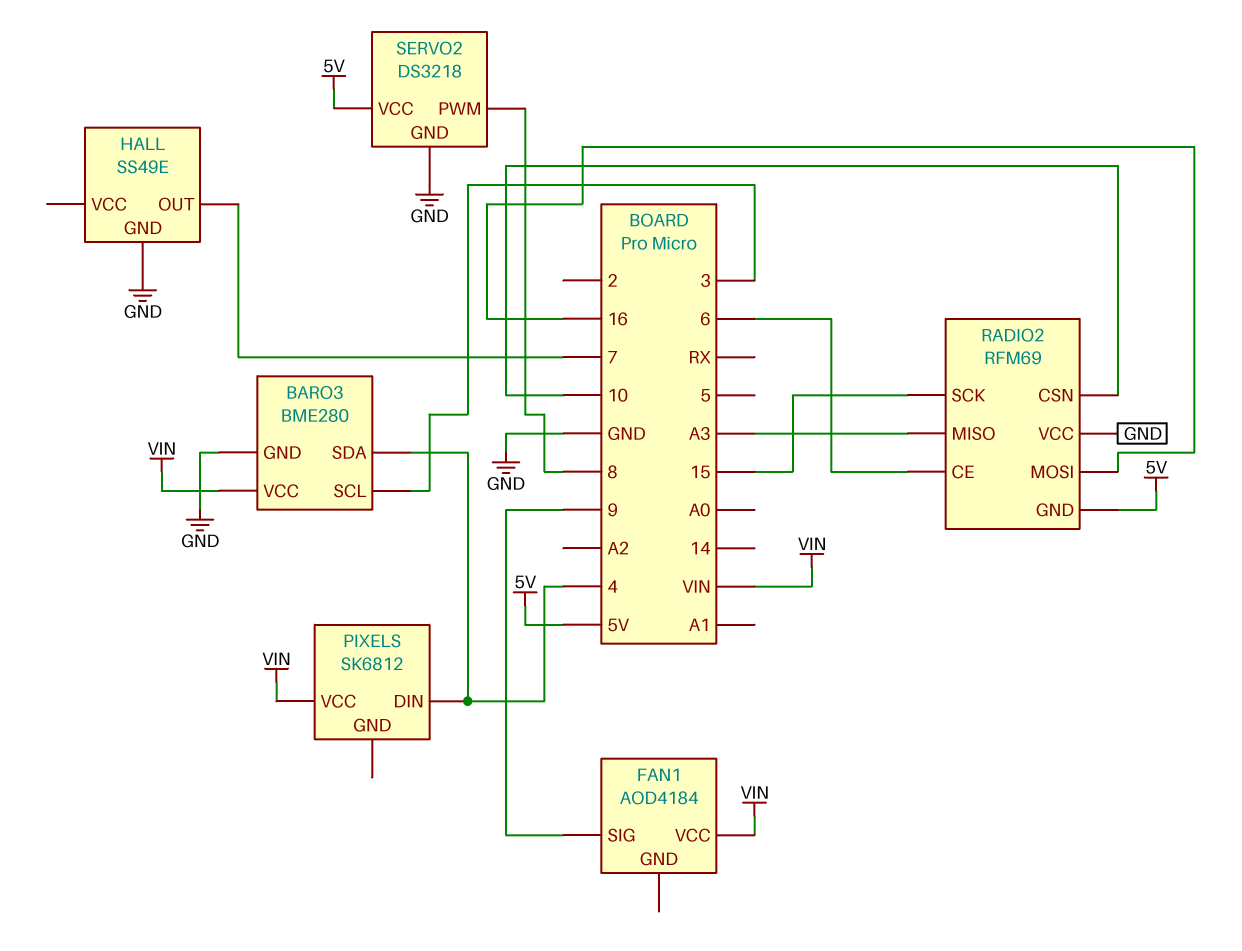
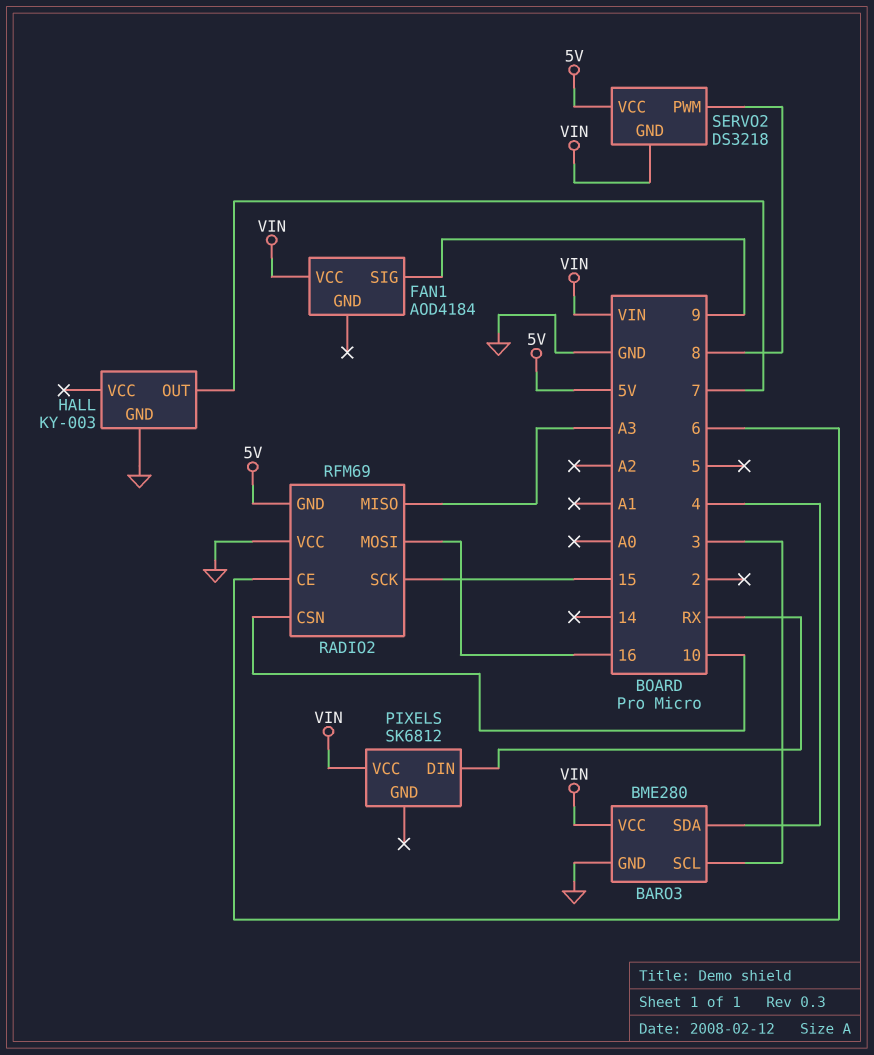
HALL: SS49E -> KY-003
PIXELS pin DIN: 4 -> RX
SERVO2 pin GND: GND -> VIN

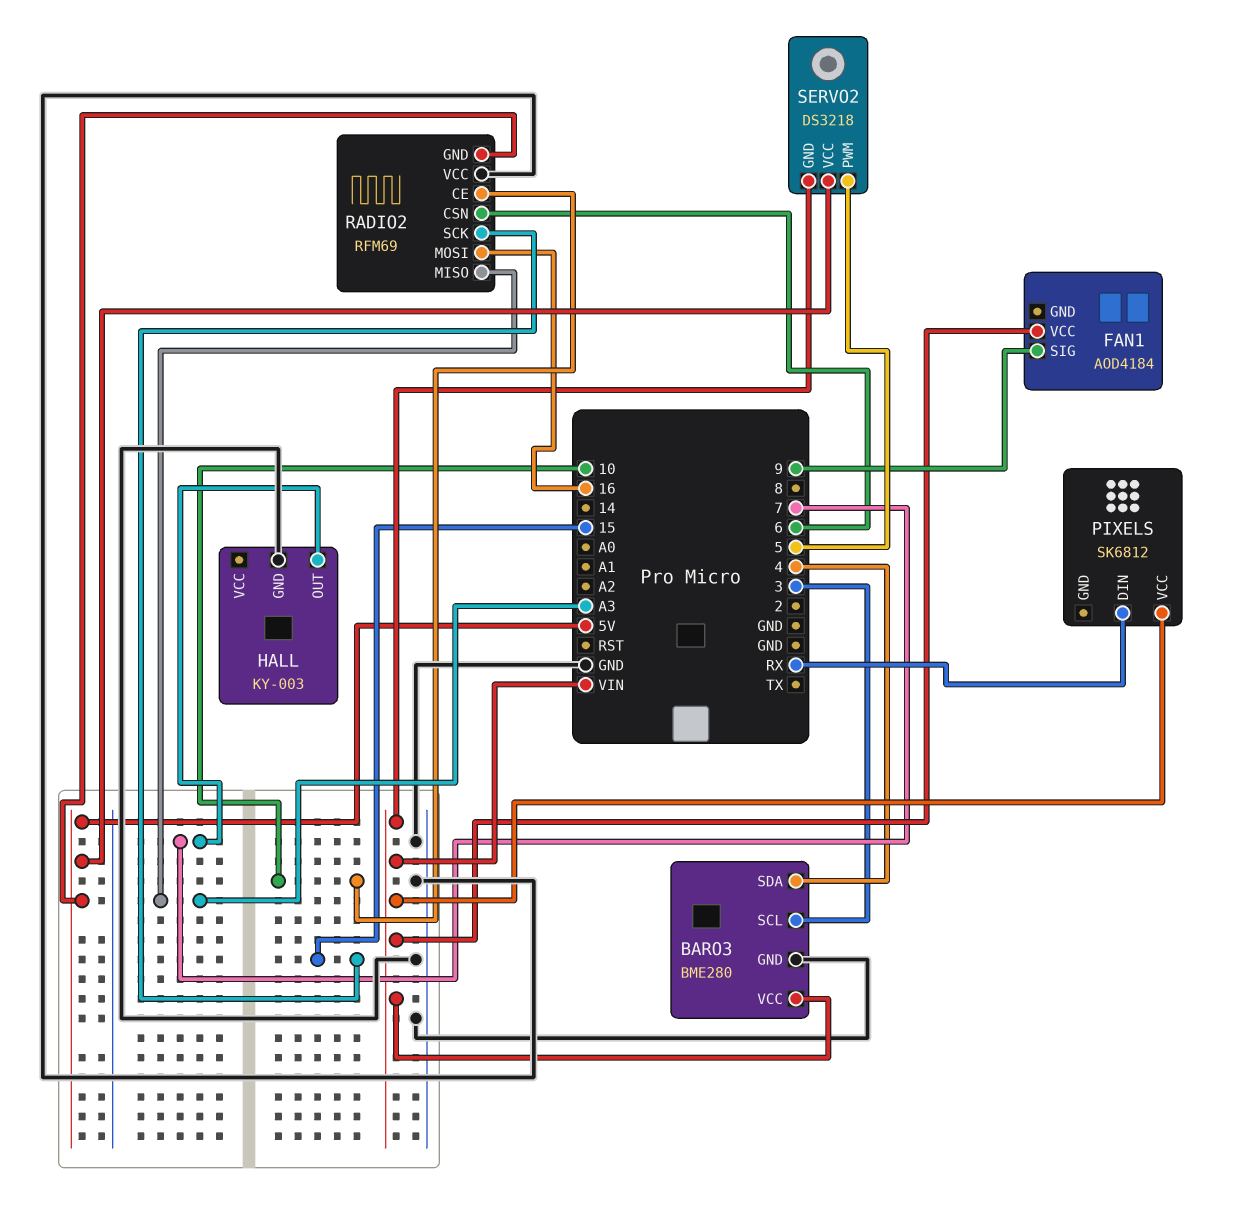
RADIO2 pin CE: 6 -> 10
RADIO2 pin CSN: 10 -> 6
SERVO2 pin PWM: 8 -> 5

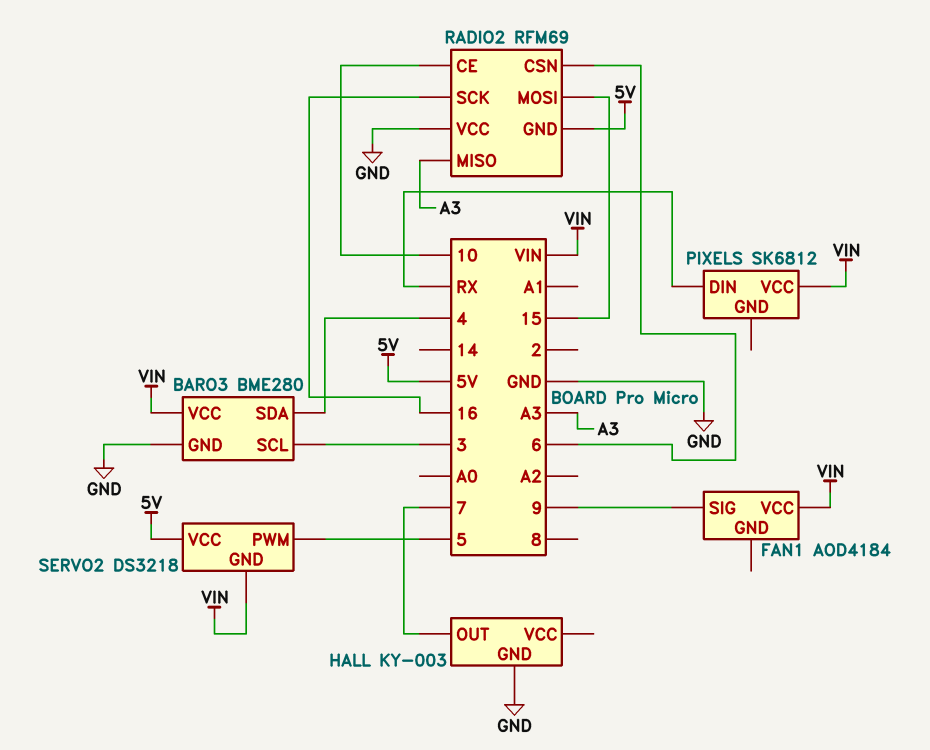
RADIO2 pin MOSI: 16 -> 15
RADIO2 pin SCK: 15 -> 16

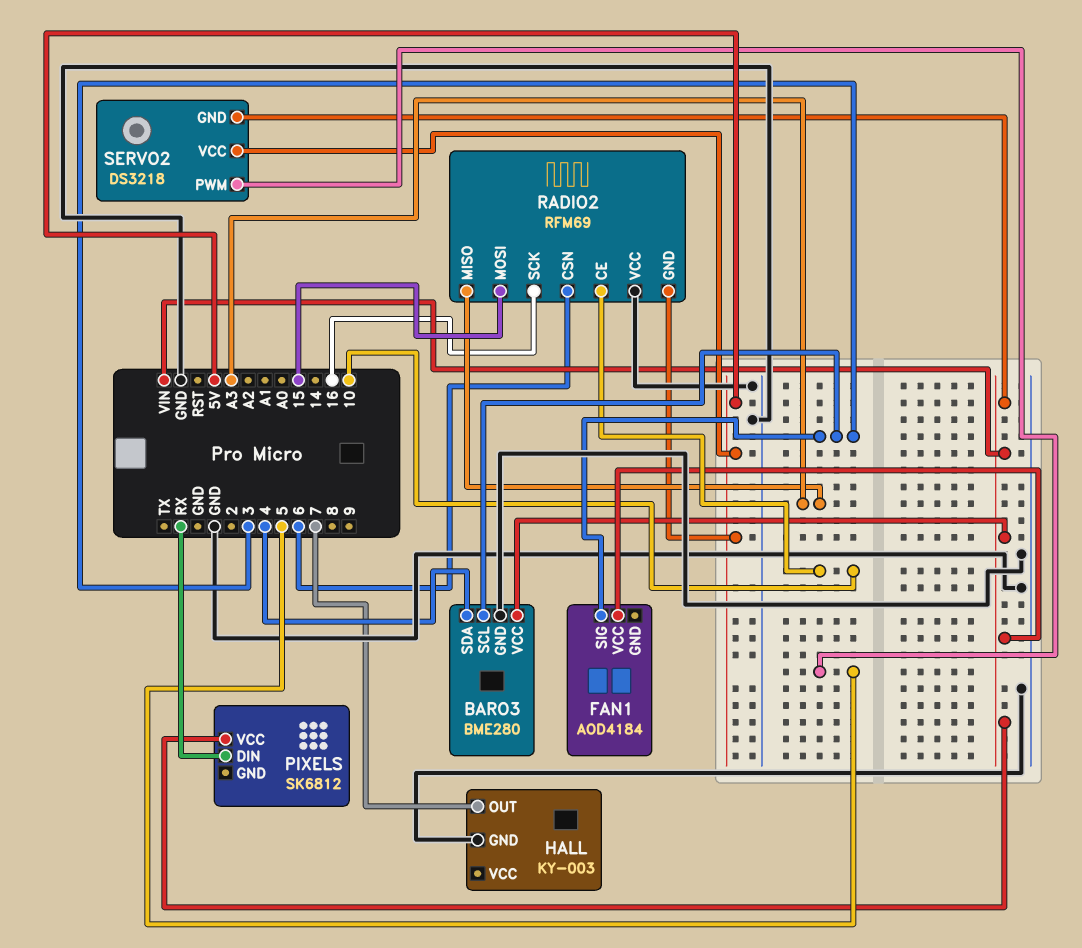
FAN1 pin SIG: 9 -> 3

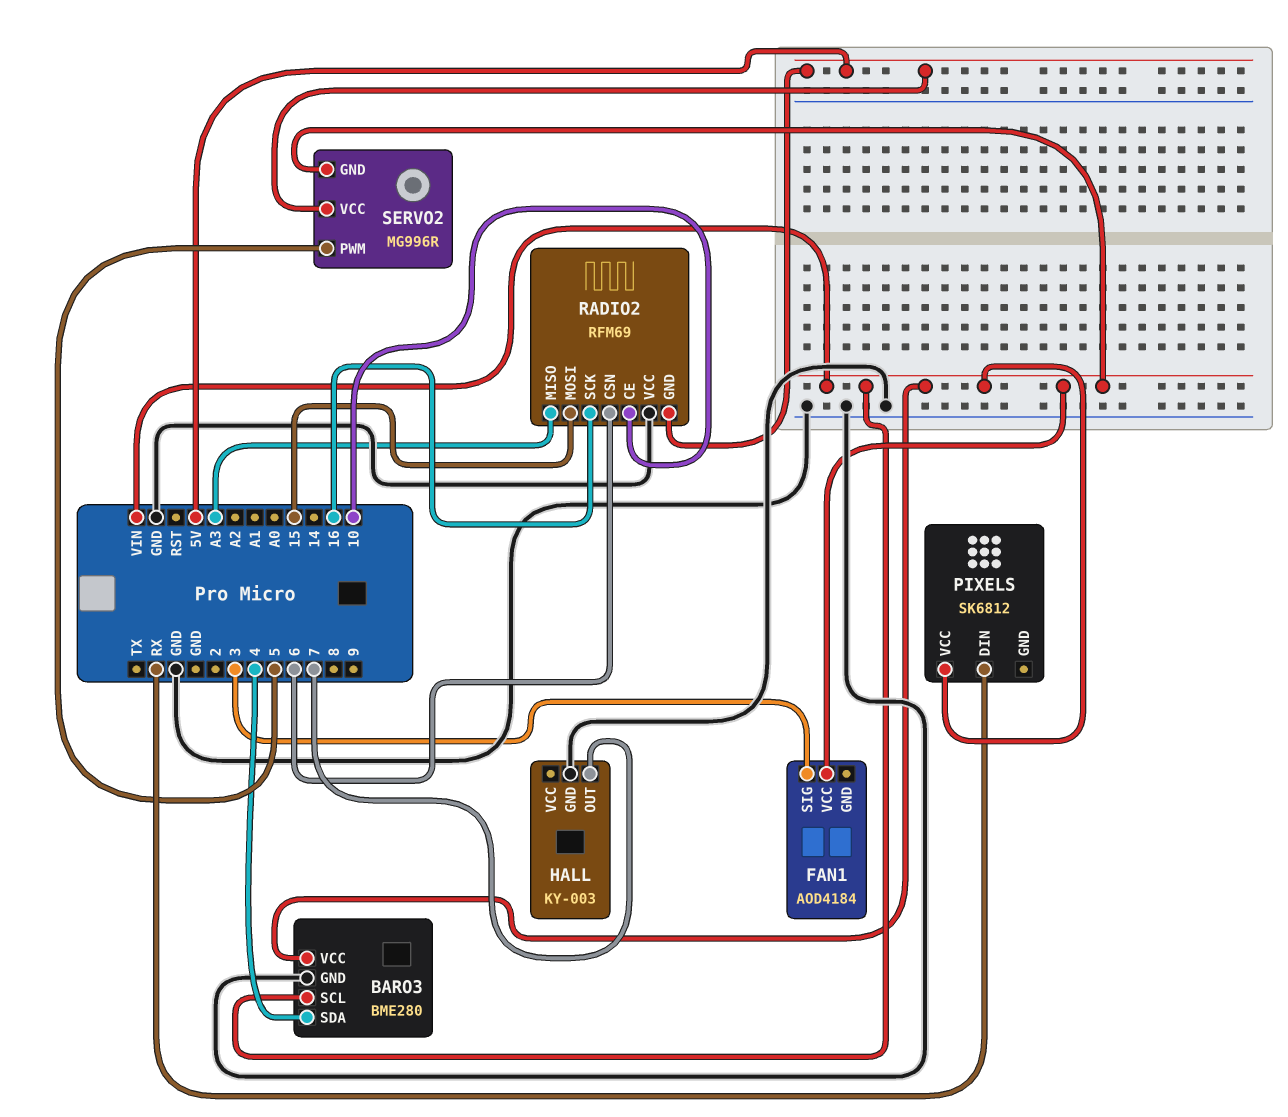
BARO3 pin SCL: 3 -> VIN
SERVO2: DS3218 -> MG996R

